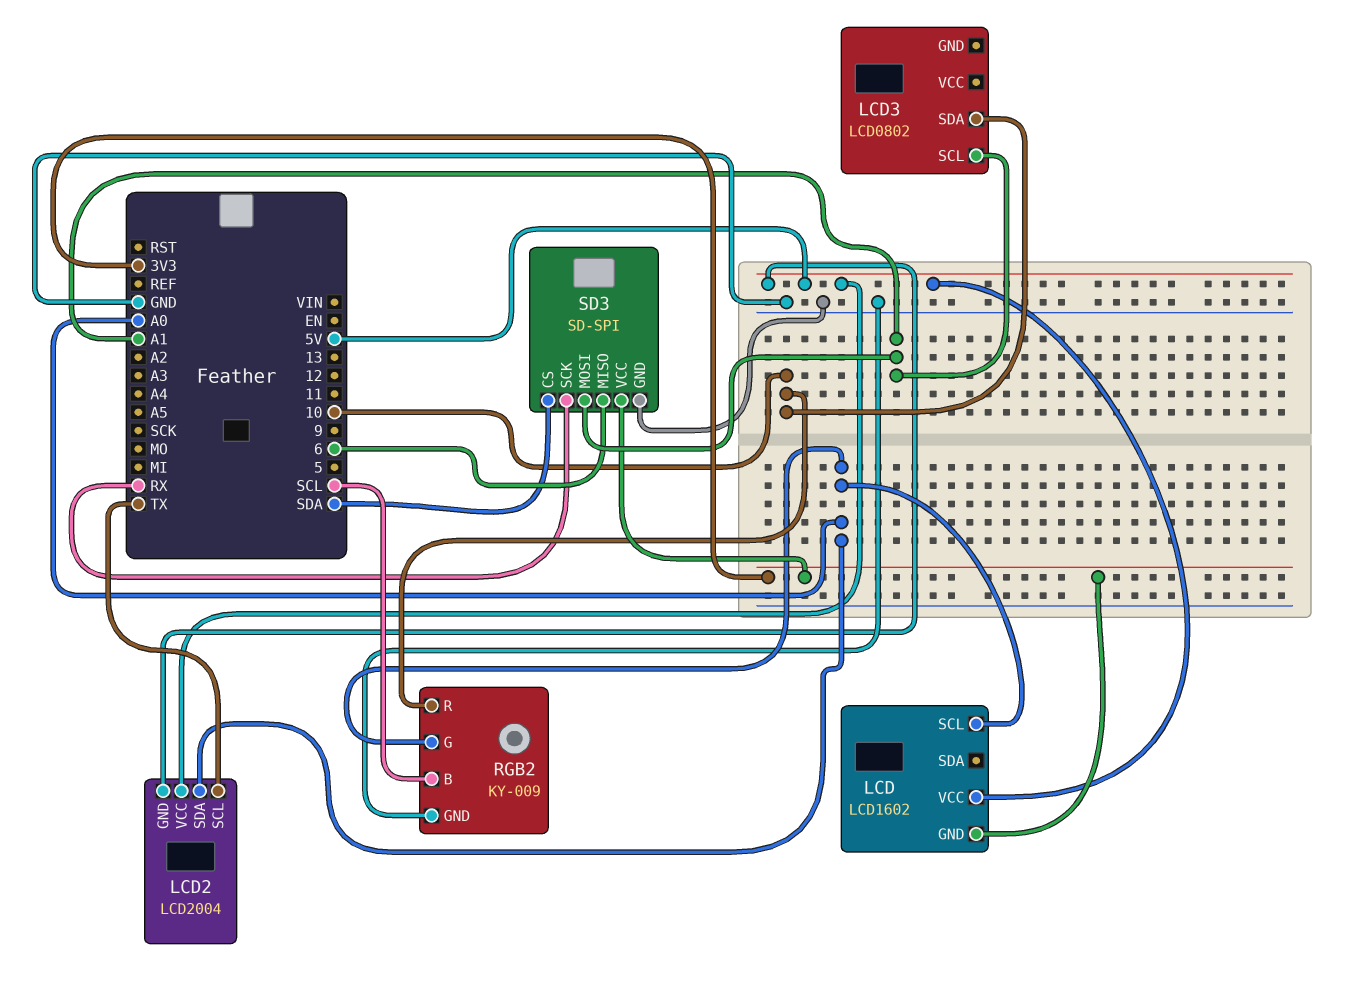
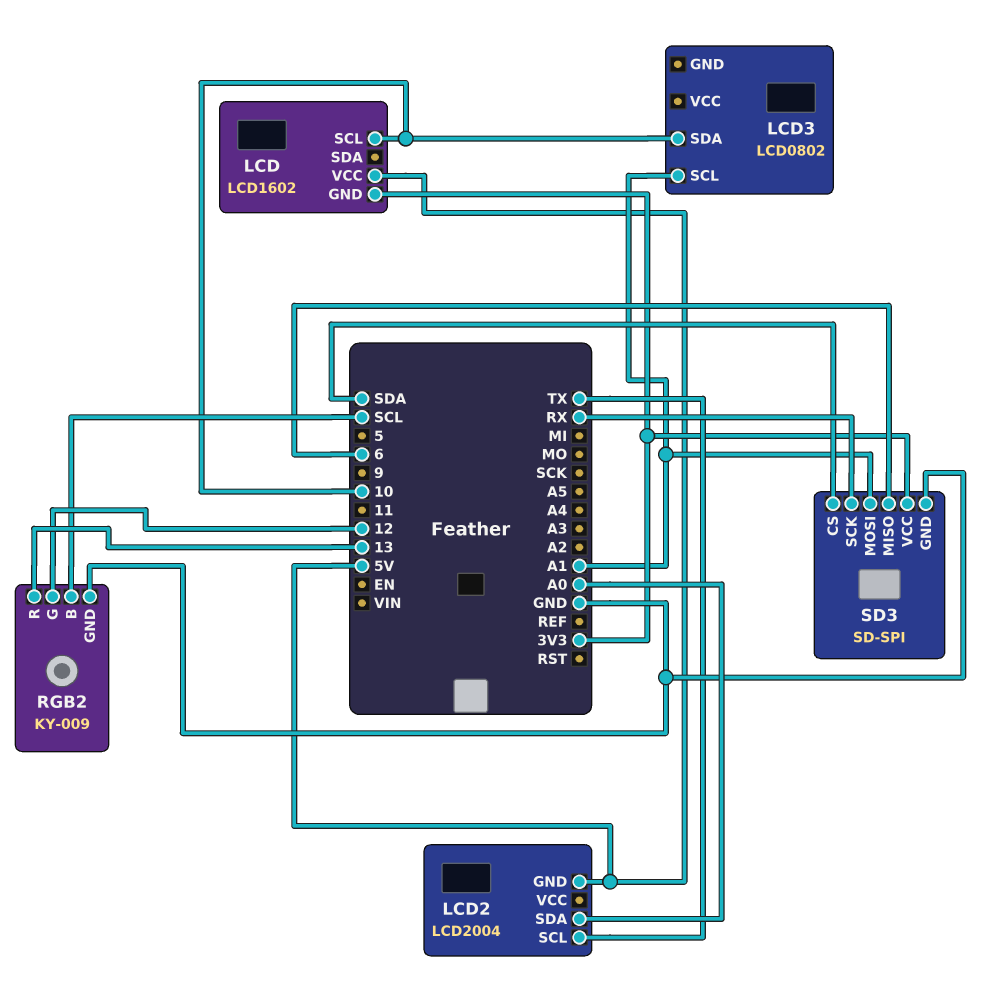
LCD pin SCL: A0 -> 10
LCD2 pin VCC: 5V -> none
RGB2 pin G: A0 -> 12
RGB2 pin R: 10 -> 13

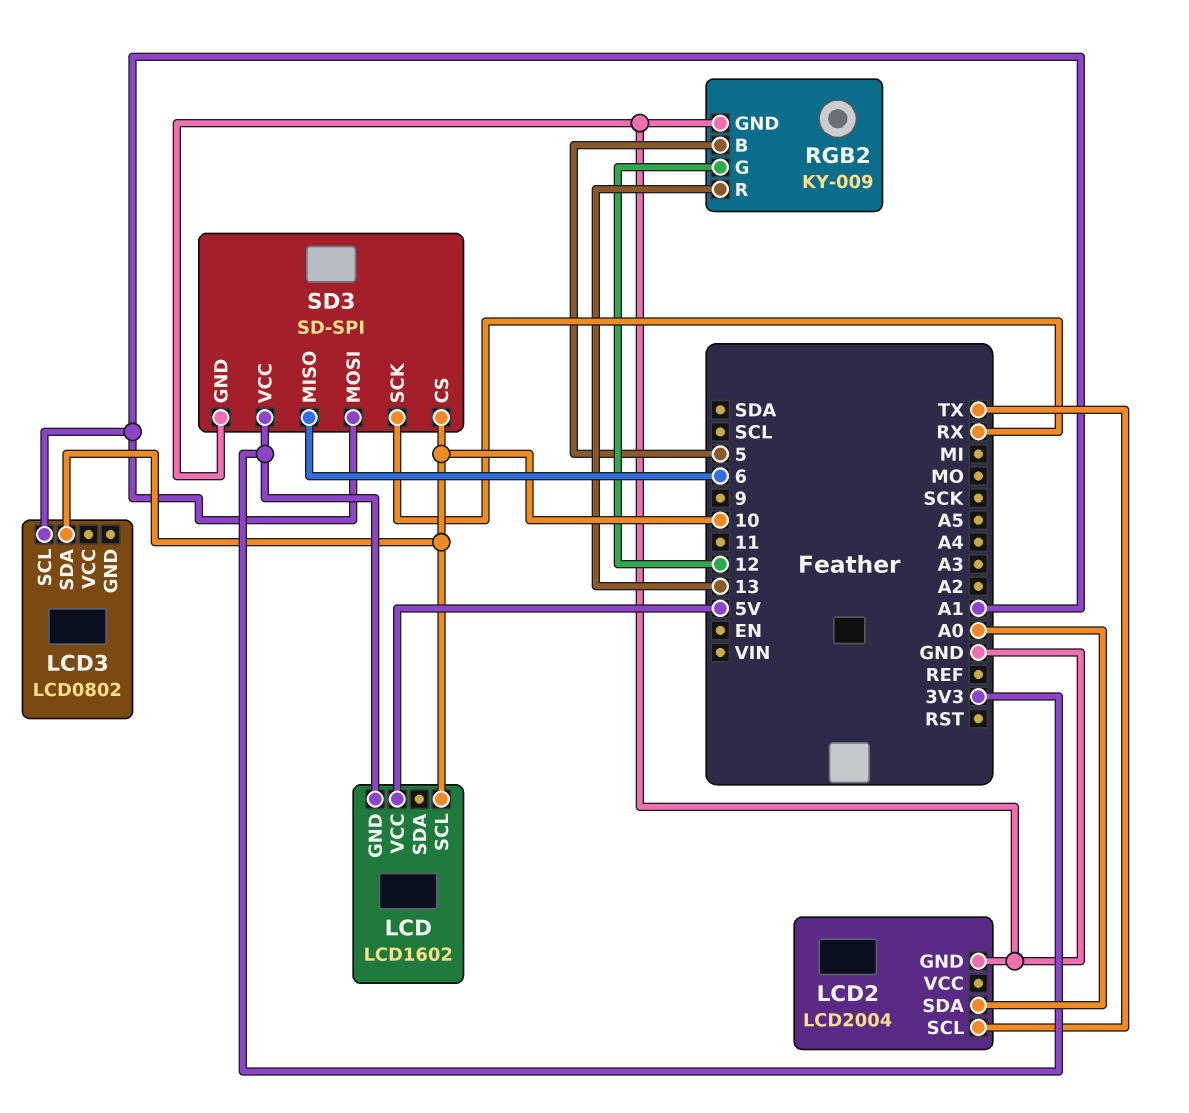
LCD2 pin GND: 5V -> GND
RGB2 pin B: SCL -> 5
SD3 pin CS: SDA -> 10

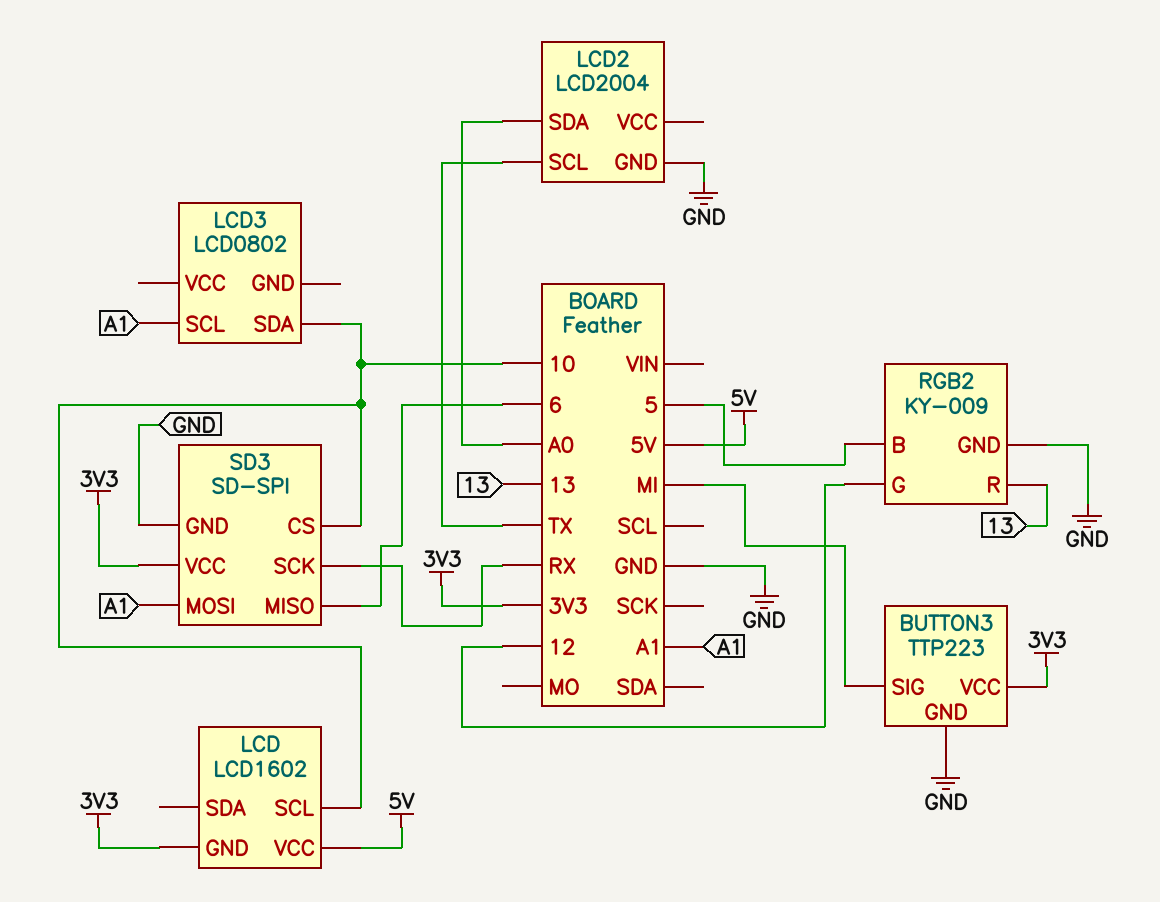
BUTTON3: none -> TTP223
BUTTON3 pin GND: none -> GND
BUTTON3 pin SIG: none -> MI
BUTTON3 pin VCC: none -> 3V3

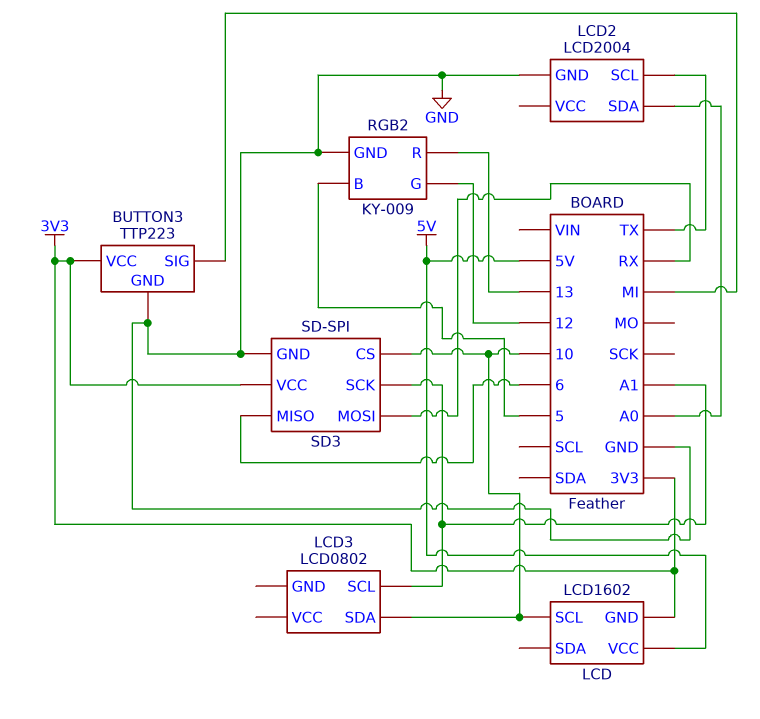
SD3 pin MOSI: A1 -> RX
SD3 pin SCK: RX -> A1

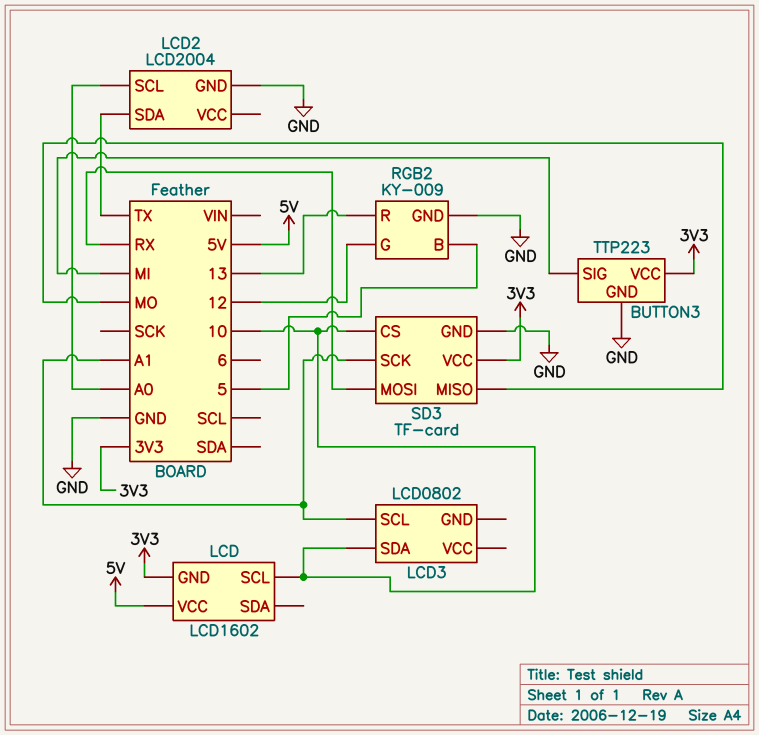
LCD2 pin SCL: TX -> A0
LCD2 pin SDA: A0 -> TX
SD3: SD-SPI -> TF-card
SD3 pin MISO: 6 -> MO

